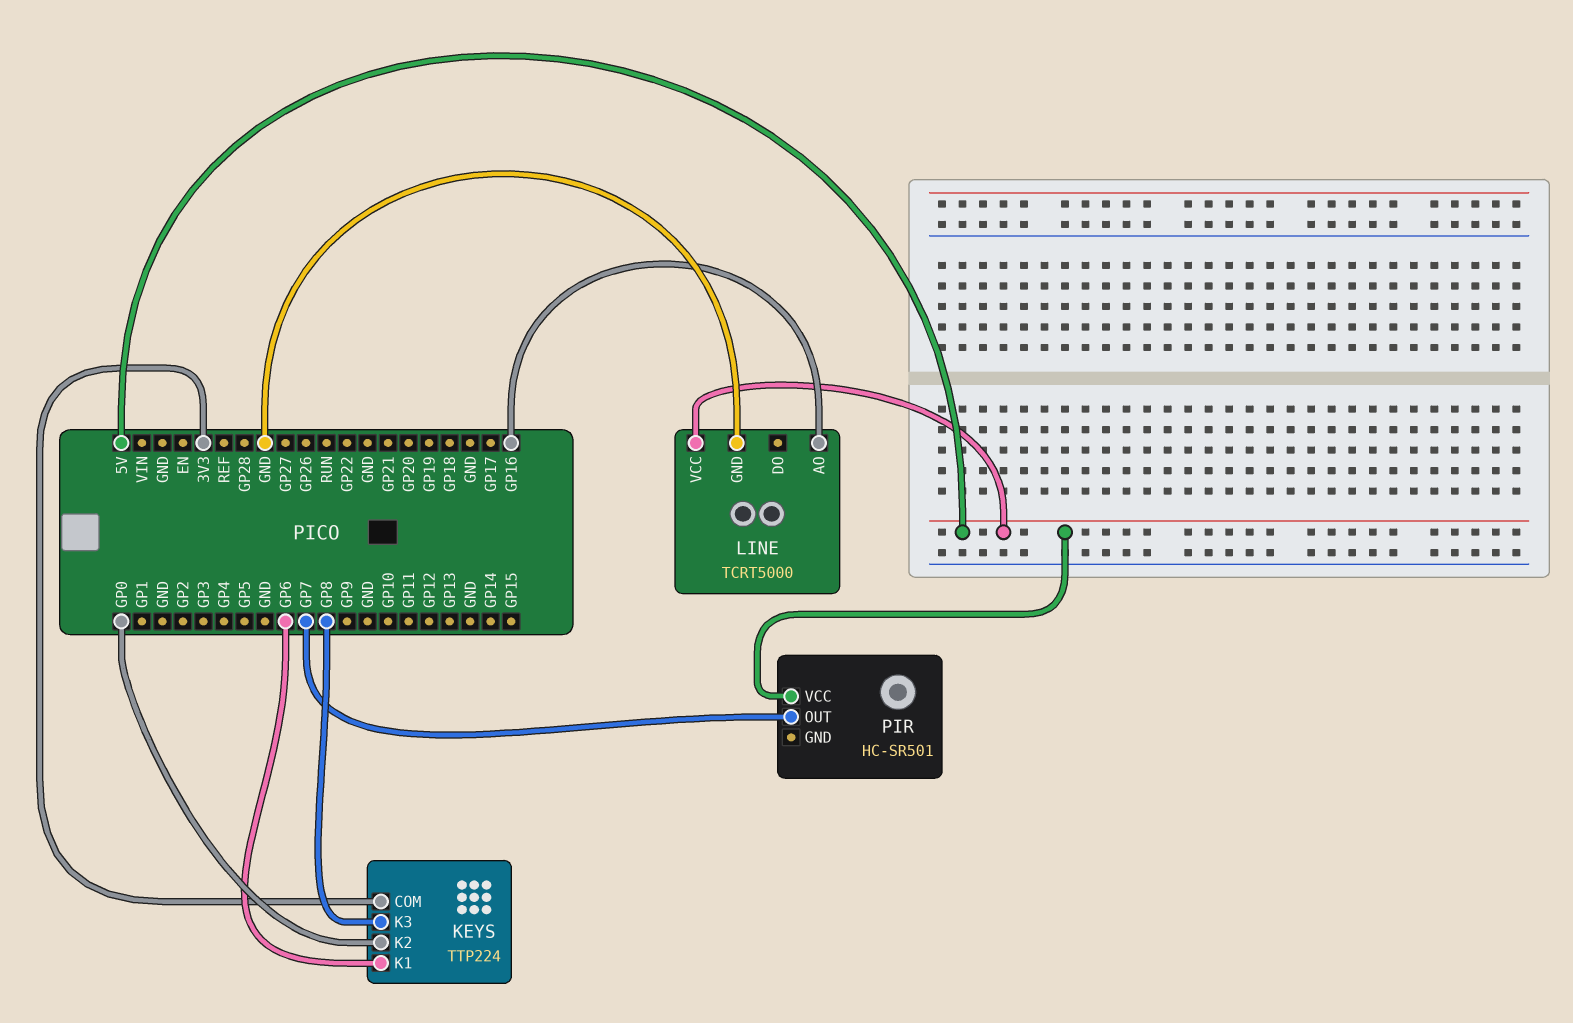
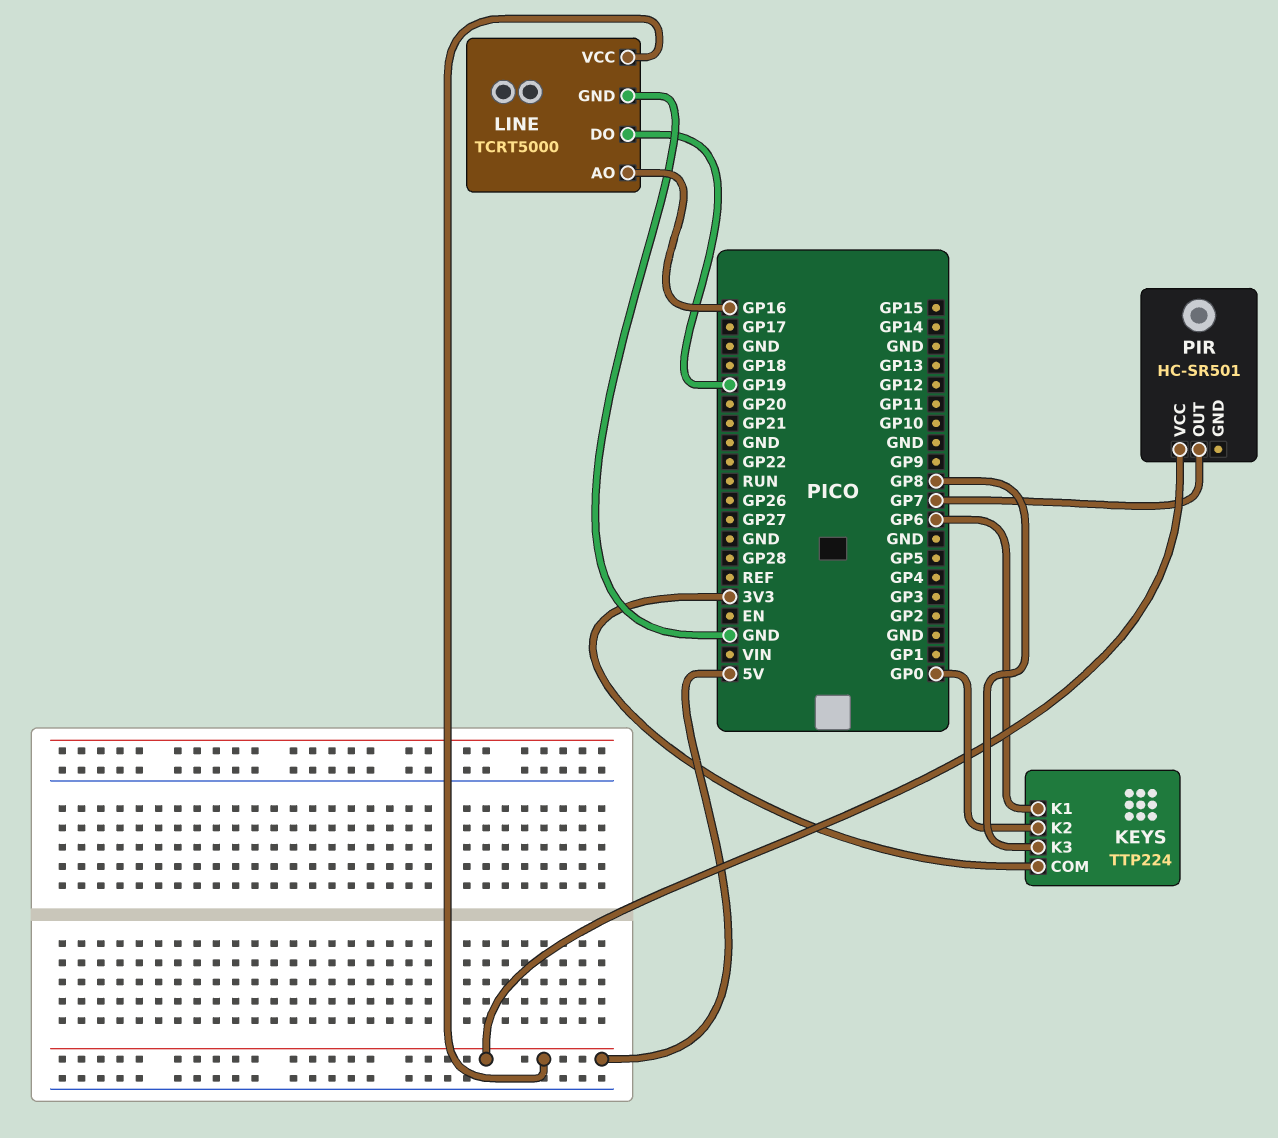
LINE pin DO: none -> GP19

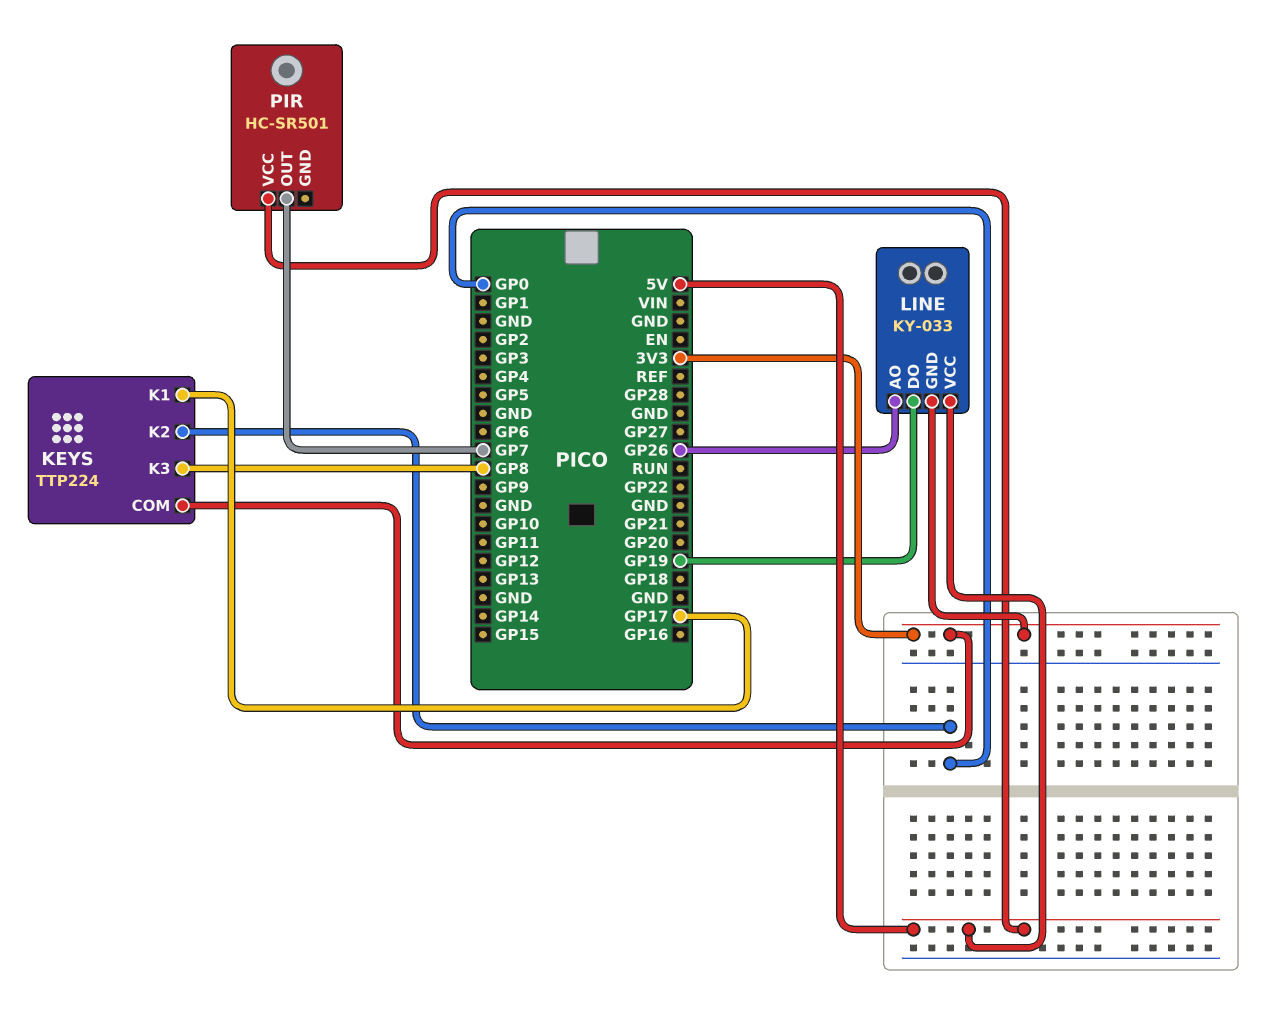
KEYS pin K1: GP6 -> GP17
LINE: TCRT5000 -> KY-033
LINE pin AO: GP16 -> GP26
LINE pin GND: GND -> 3V3

